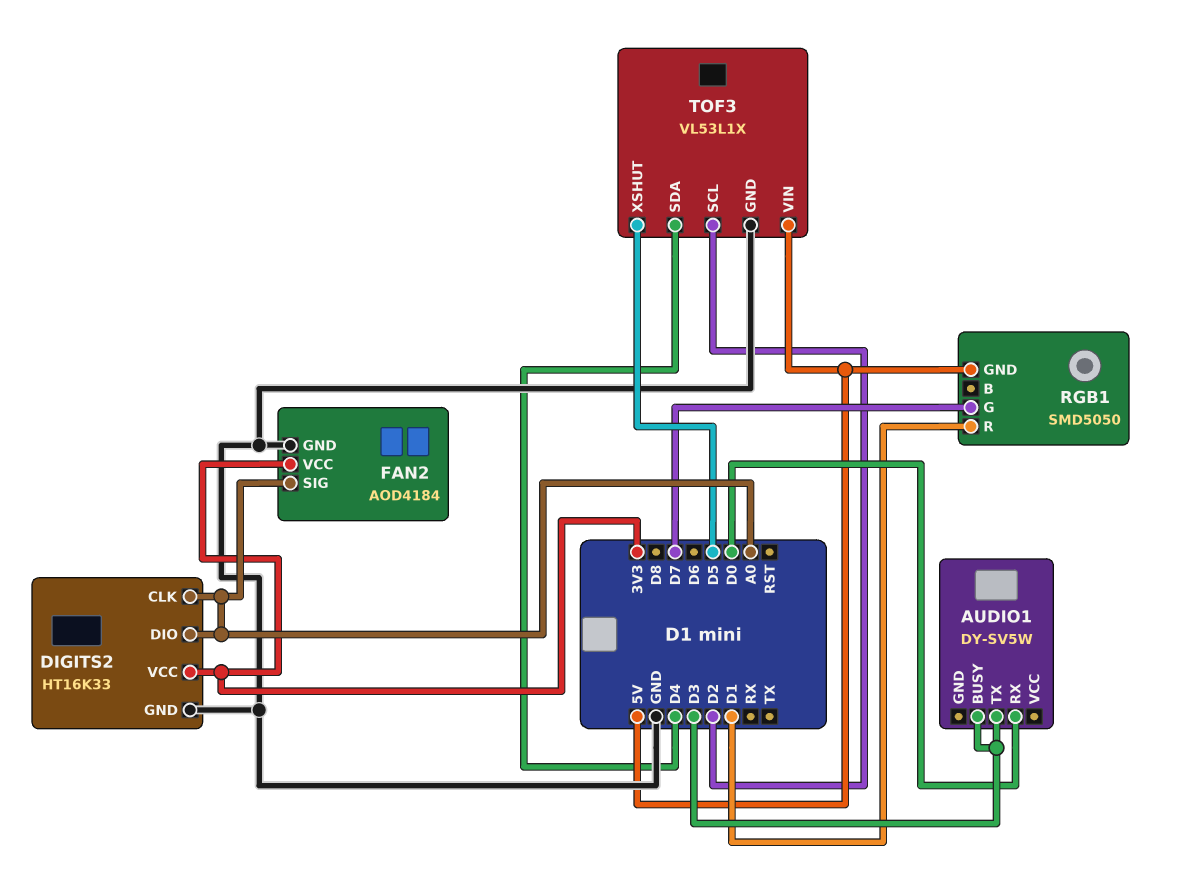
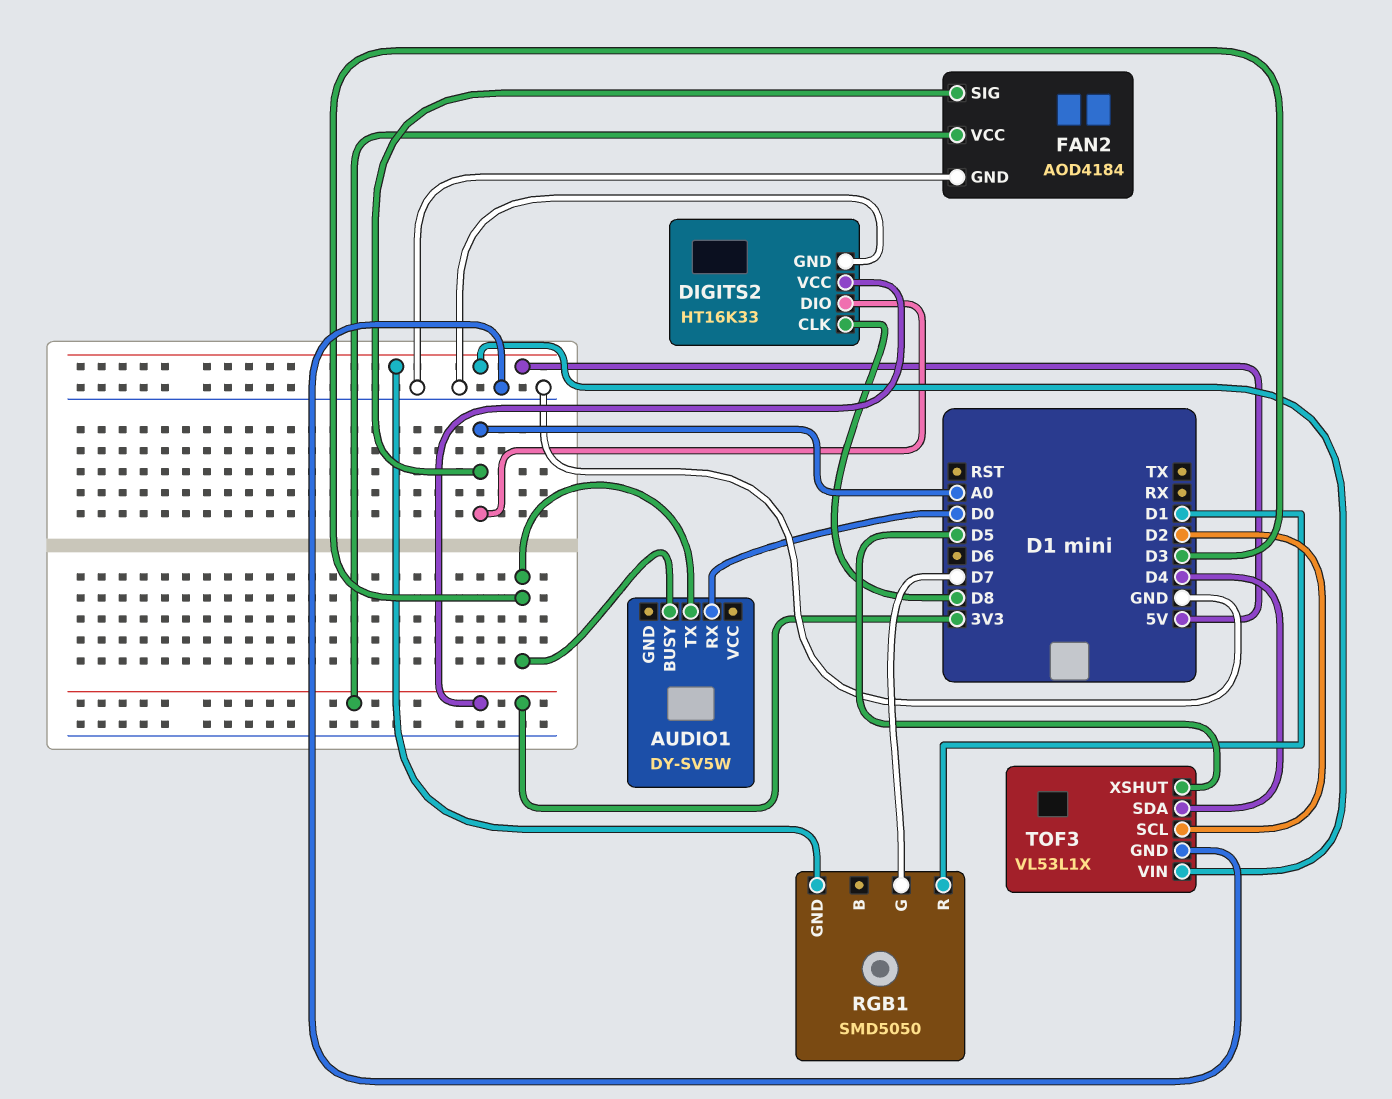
DIGITS2 pin CLK: A0 -> D8

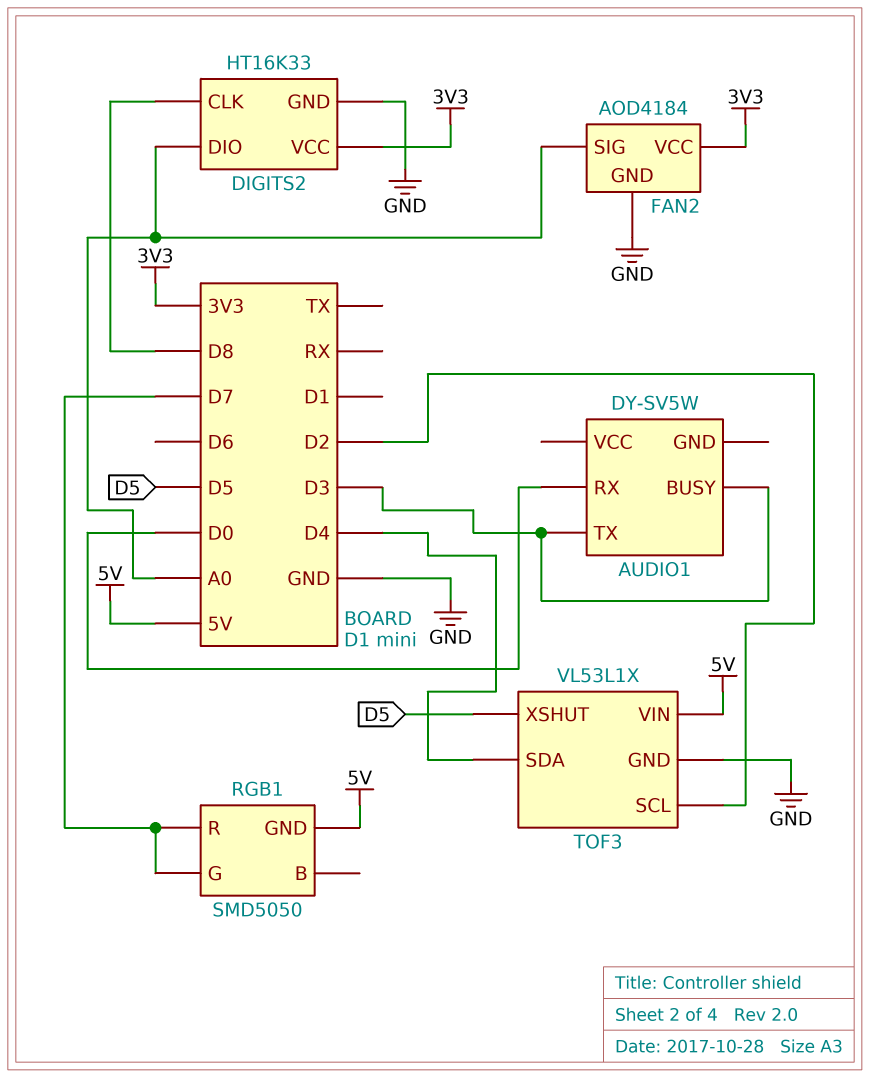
RGB1 pin R: D1 -> D7

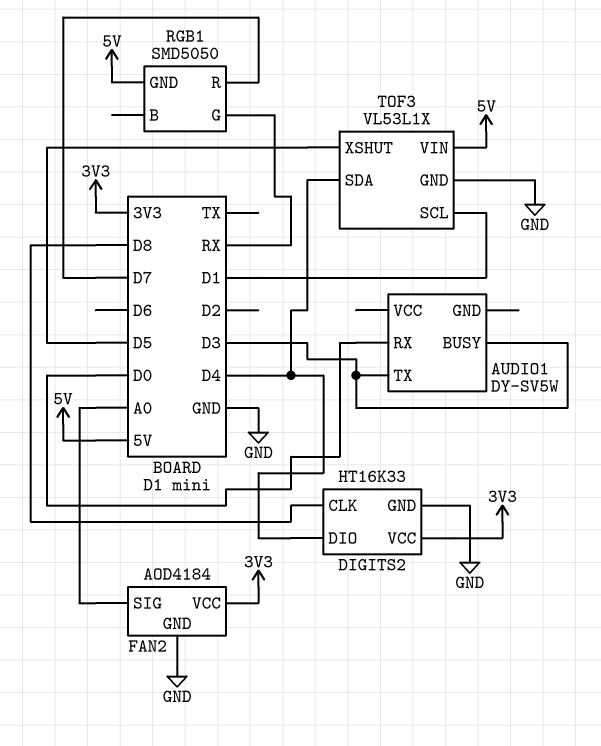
DIGITS2 pin DIO: A0 -> D4
RGB1 pin G: D7 -> RX
TOF3 pin SCL: D2 -> D1

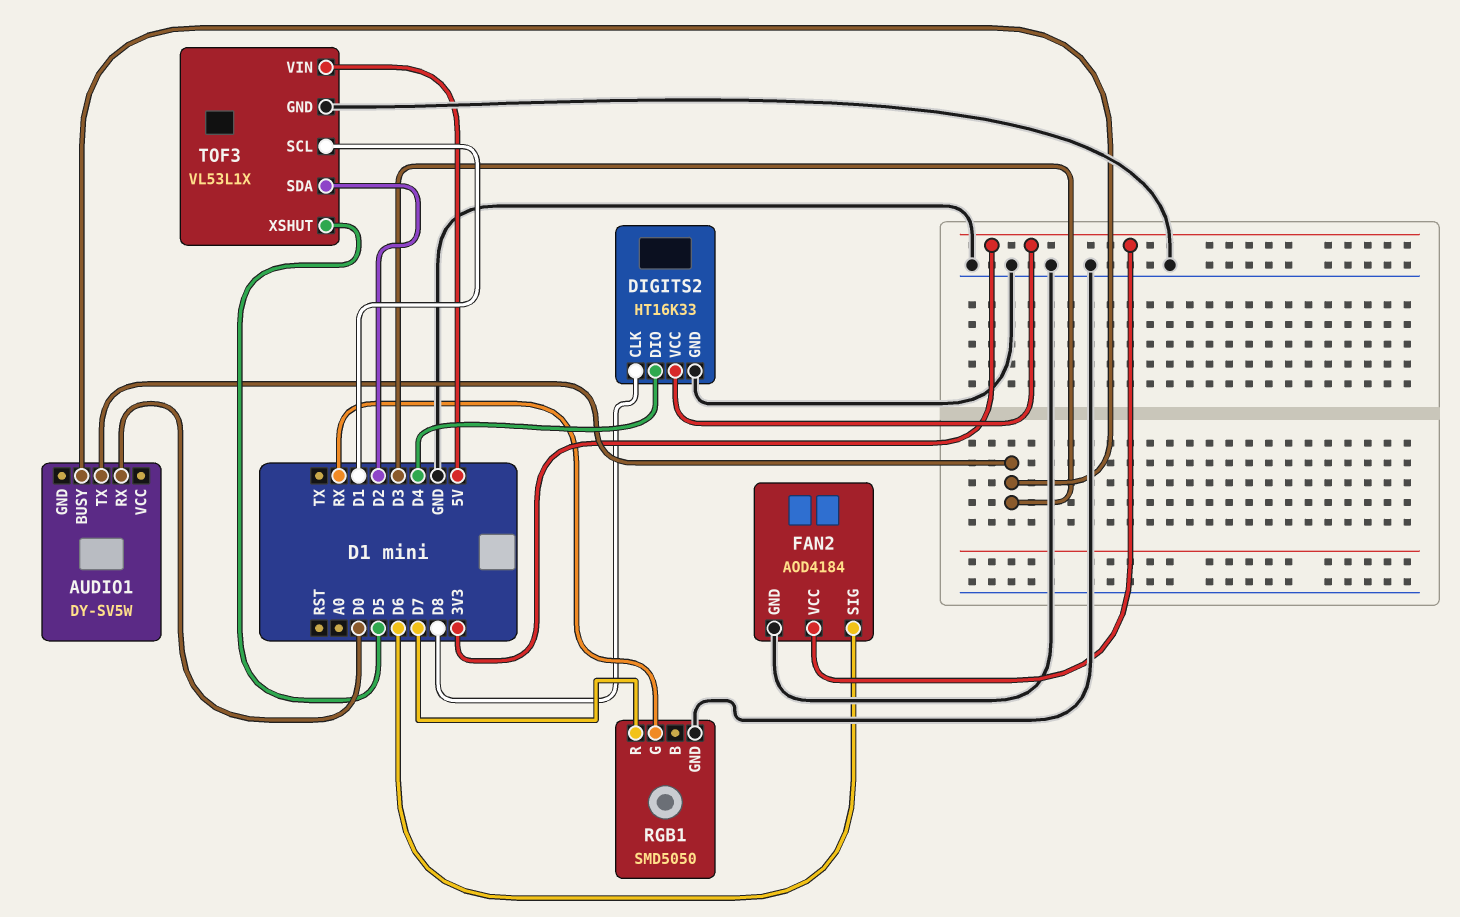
FAN2 pin SIG: A0 -> D6
RGB1 pin GND: 5V -> GND
TOF3 pin SDA: D4 -> D2

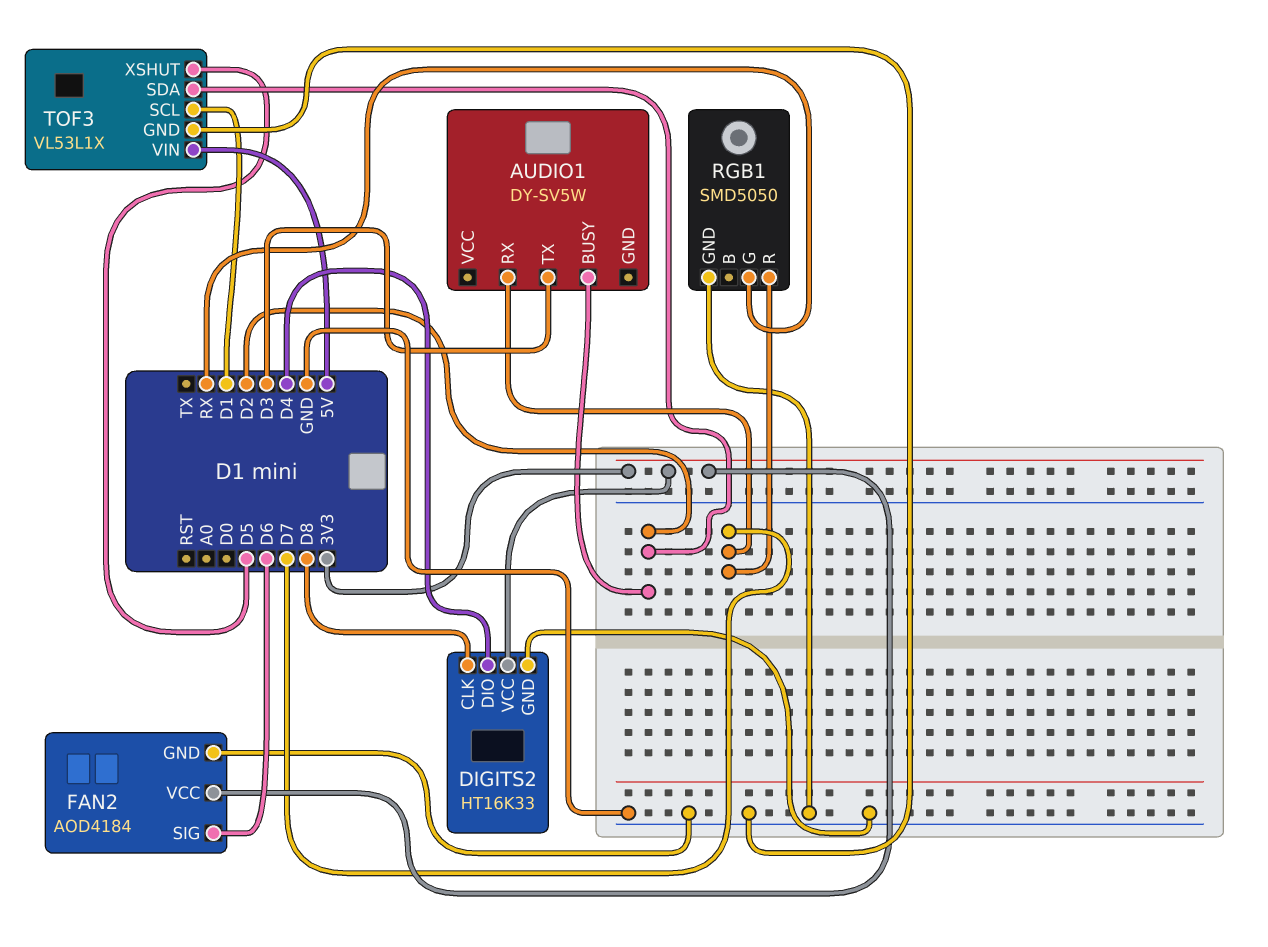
AUDIO1 pin BUSY: D3 -> D2
AUDIO1 pin RX: D0 -> D7

